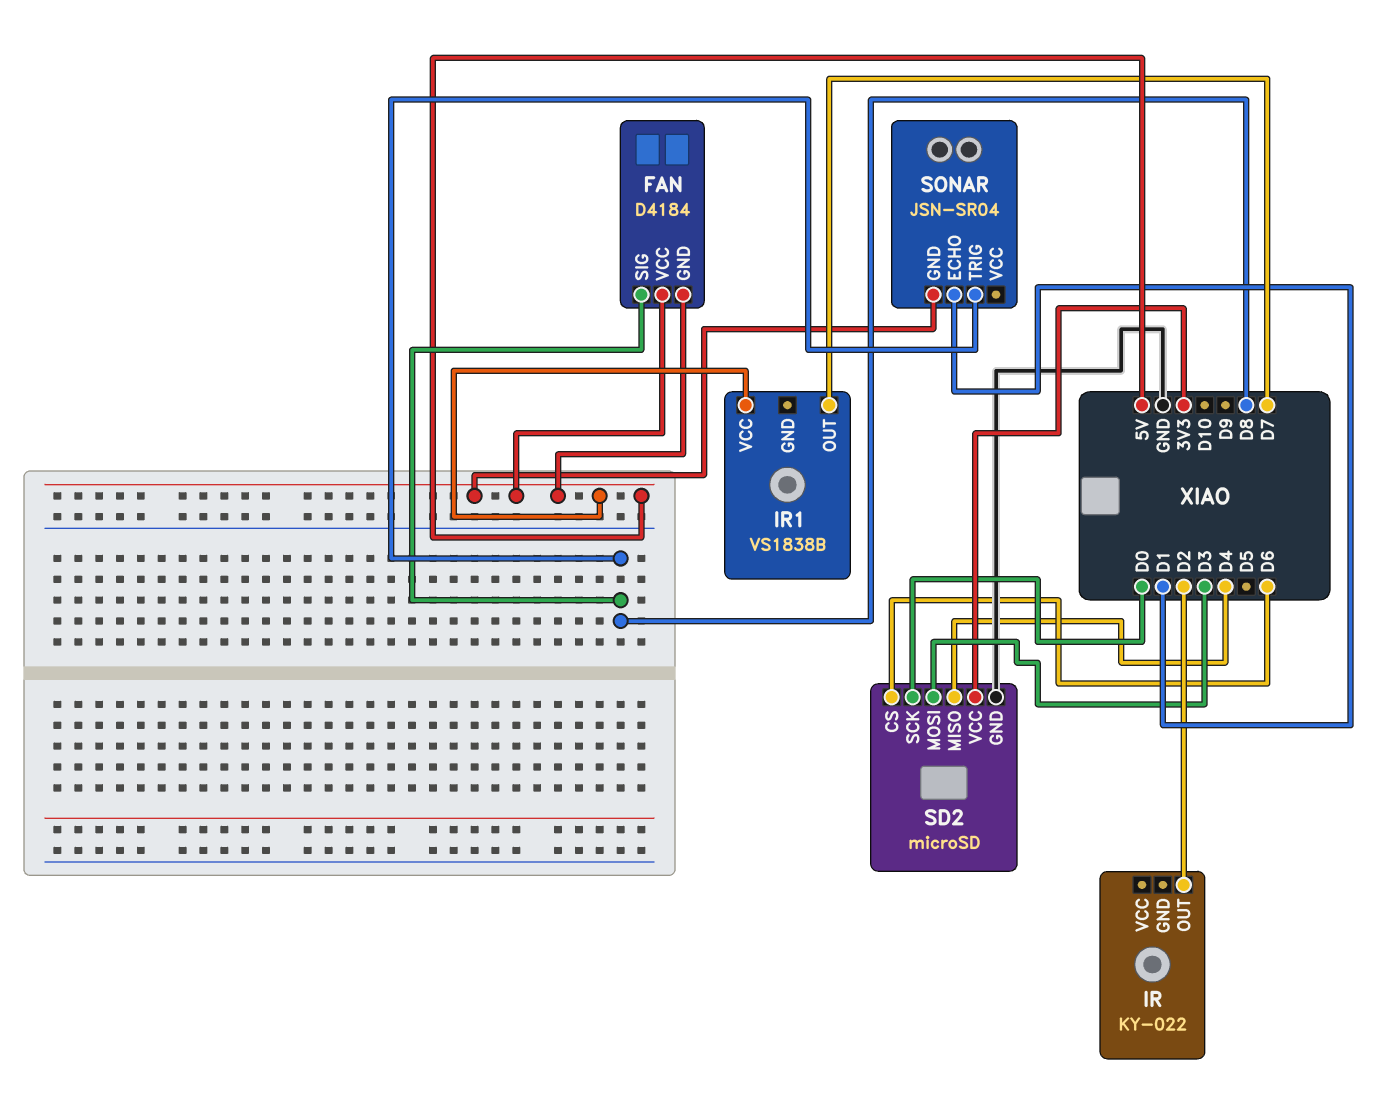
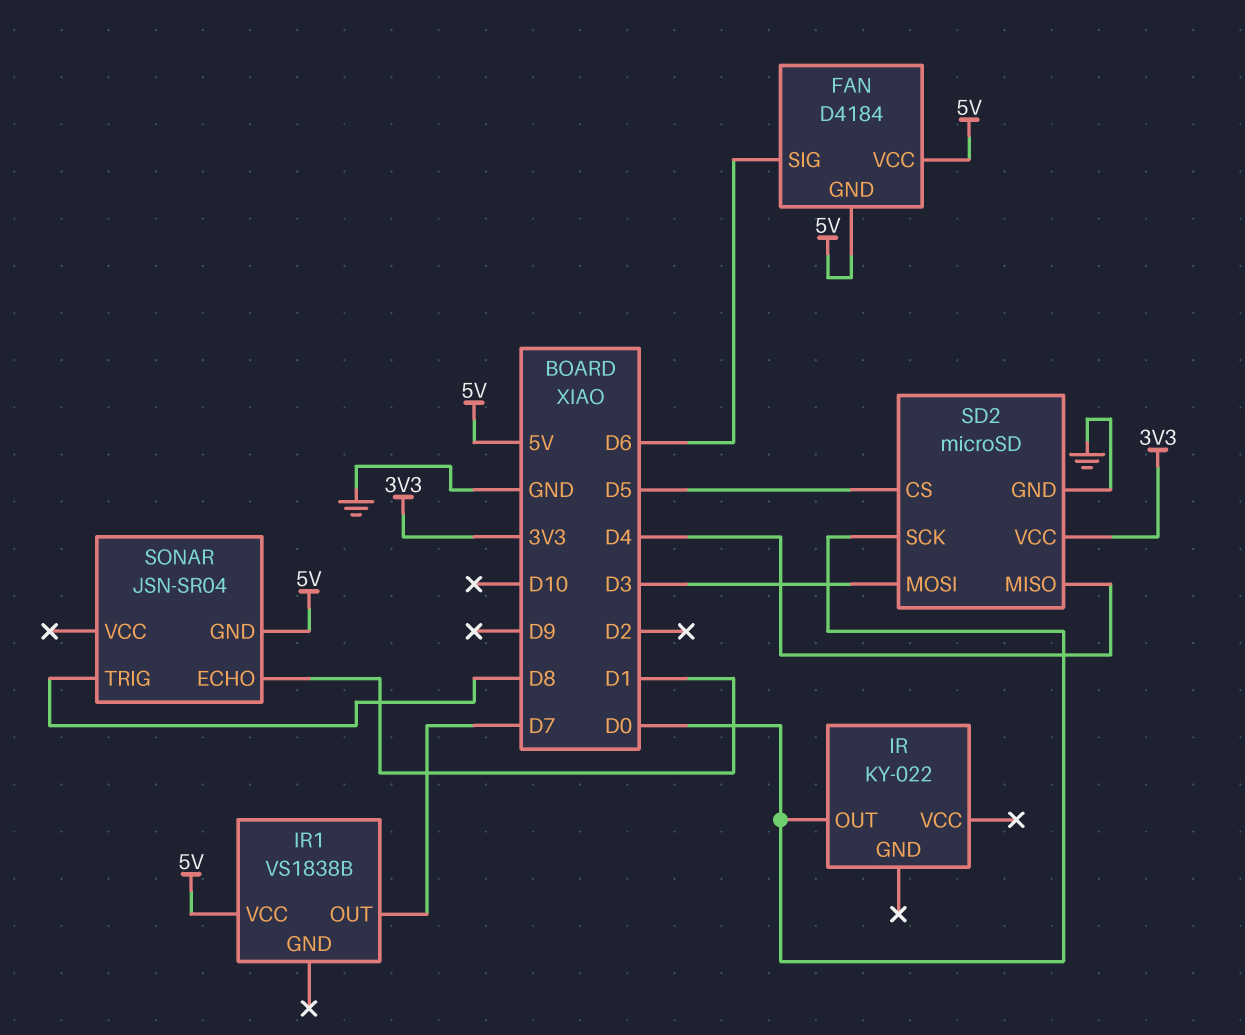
FAN pin SIG: D8 -> D6
IR pin OUT: D2 -> D0
SD2 pin CS: D6 -> D5

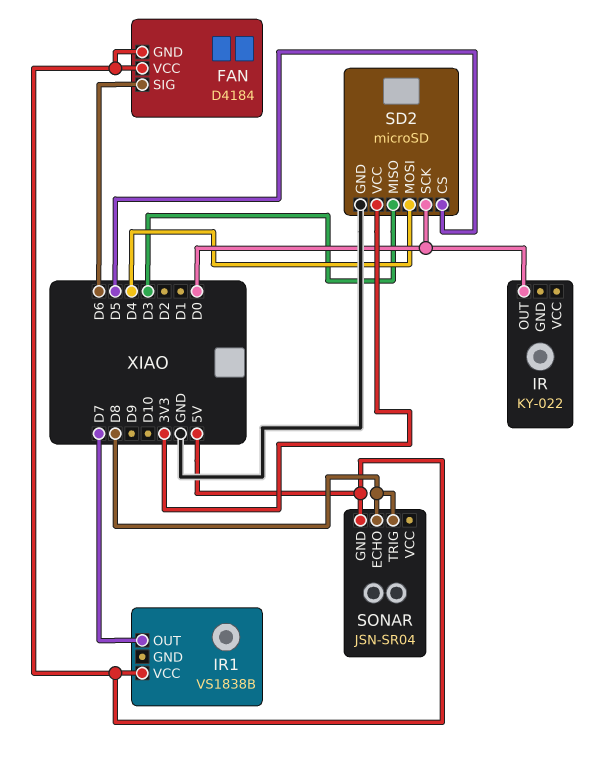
SD2 pin MISO: D4 -> D3
SD2 pin MOSI: D3 -> D4
SONAR pin ECHO: D1 -> D8

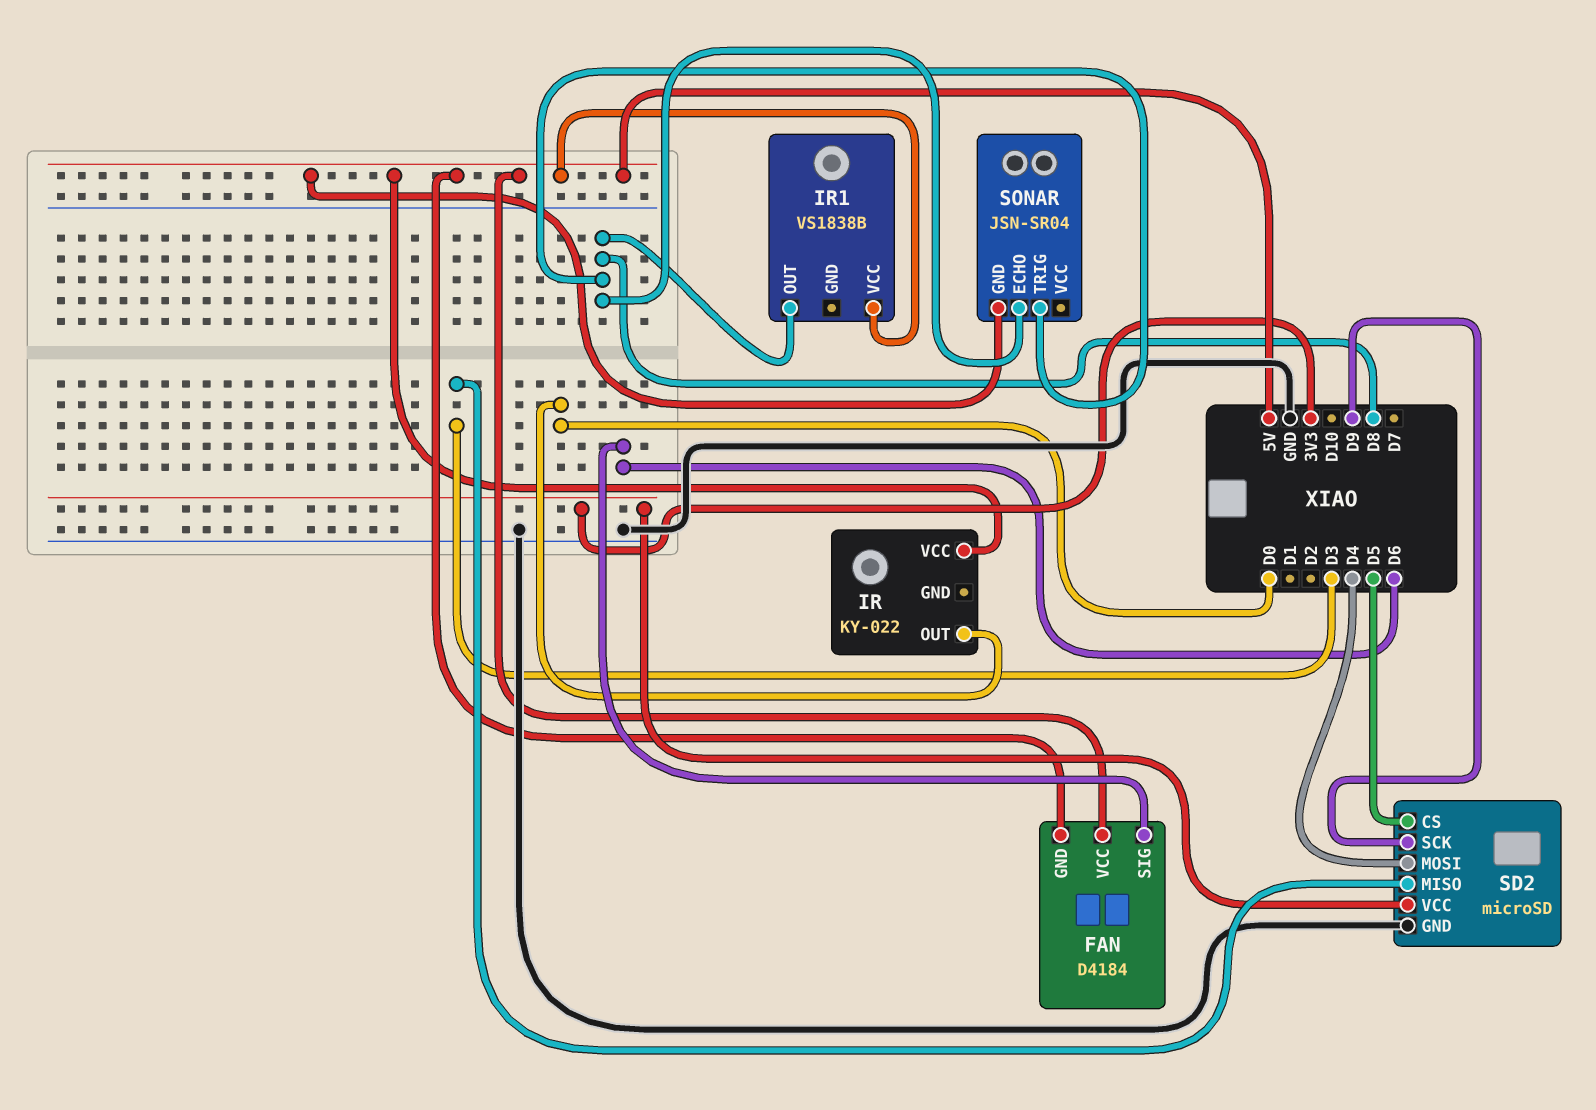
IR pin VCC: none -> 5V
IR1 pin OUT: D7 -> D8
SD2 pin SCK: D0 -> D9

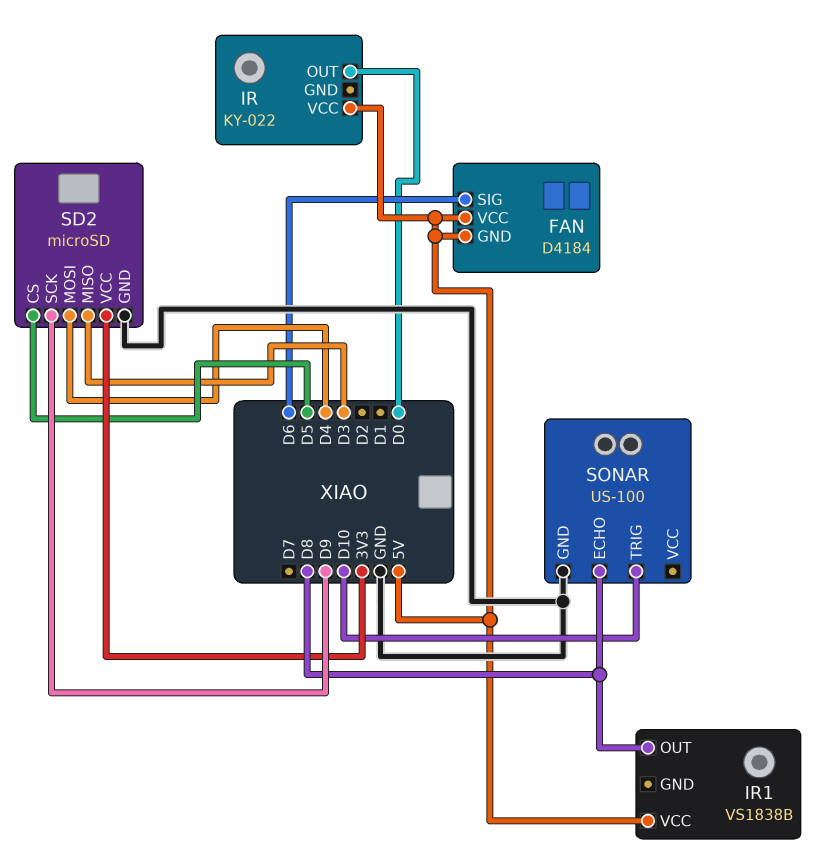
SONAR: JSN-SR04 -> US-100
SONAR pin GND: 5V -> GND
SONAR pin TRIG: D8 -> D10

